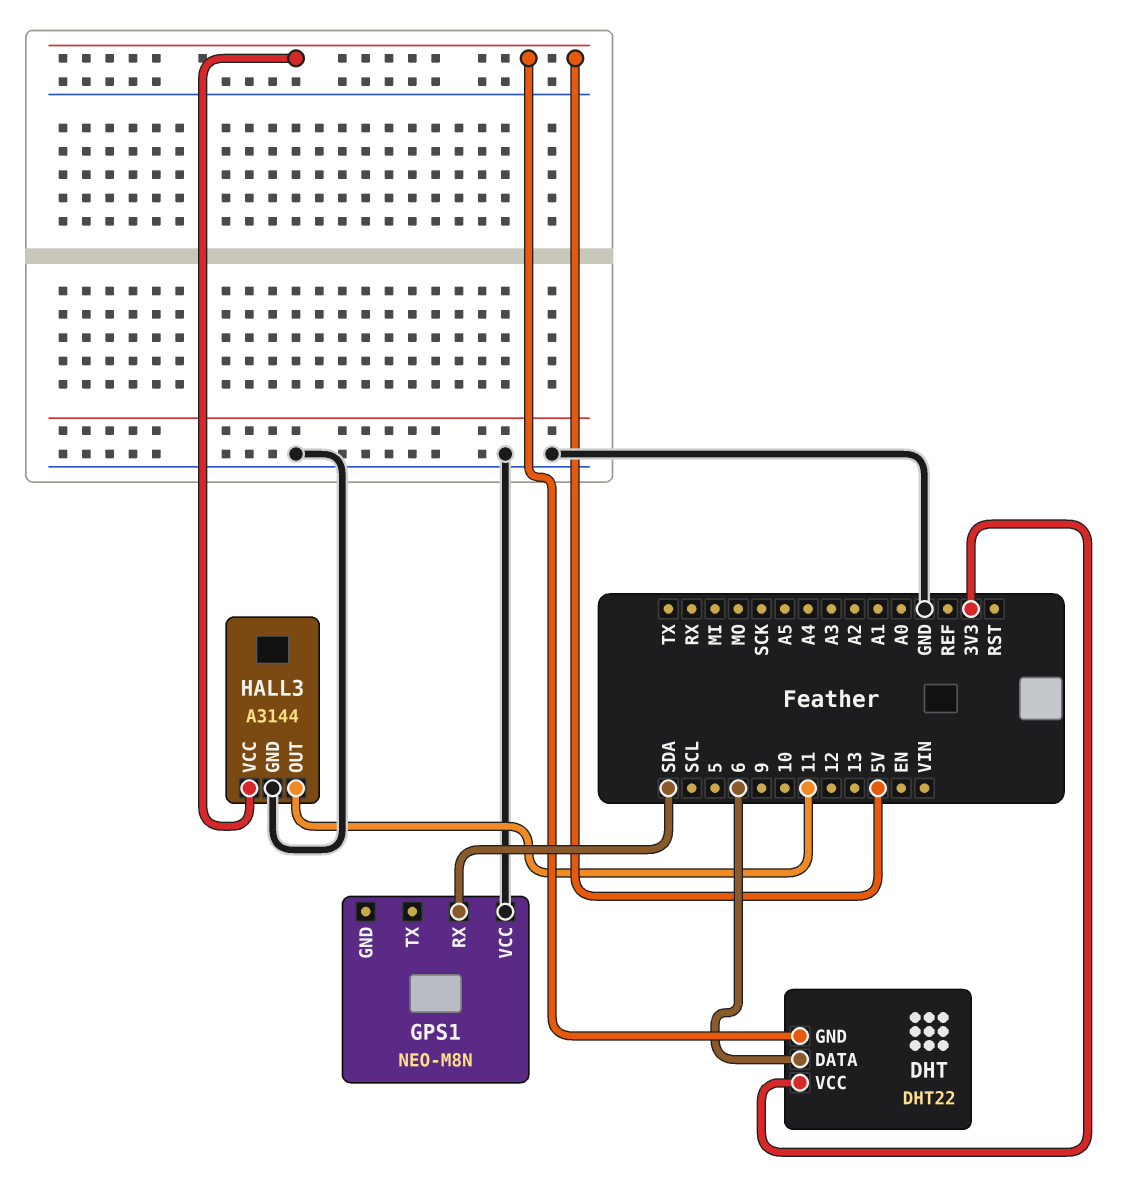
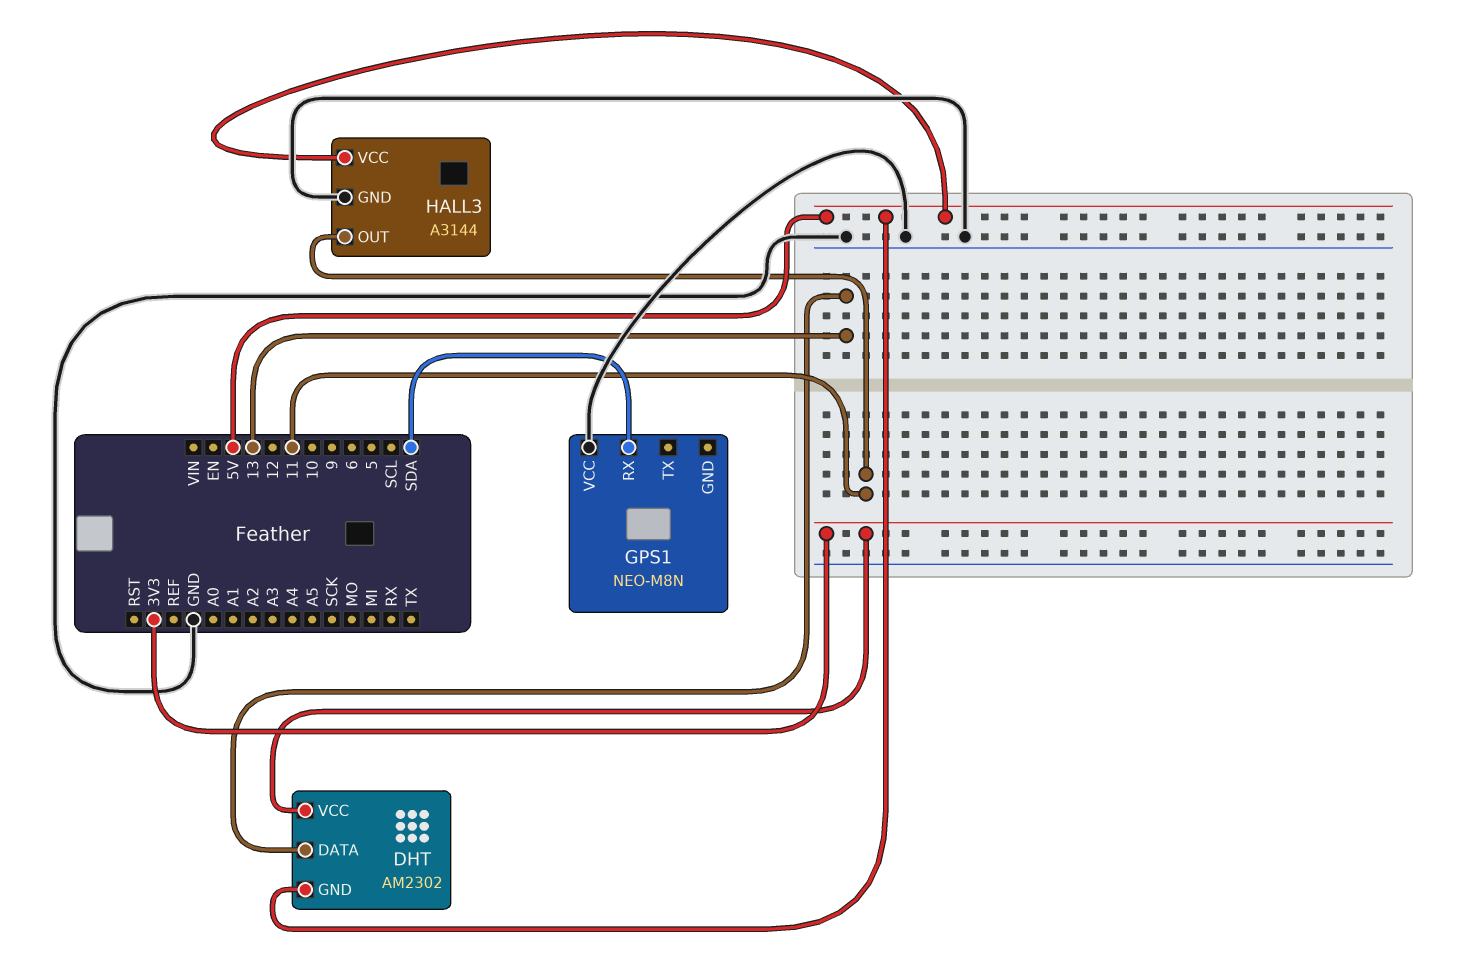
DHT: DHT22 -> AM2302
DHT pin DATA: 6 -> 13

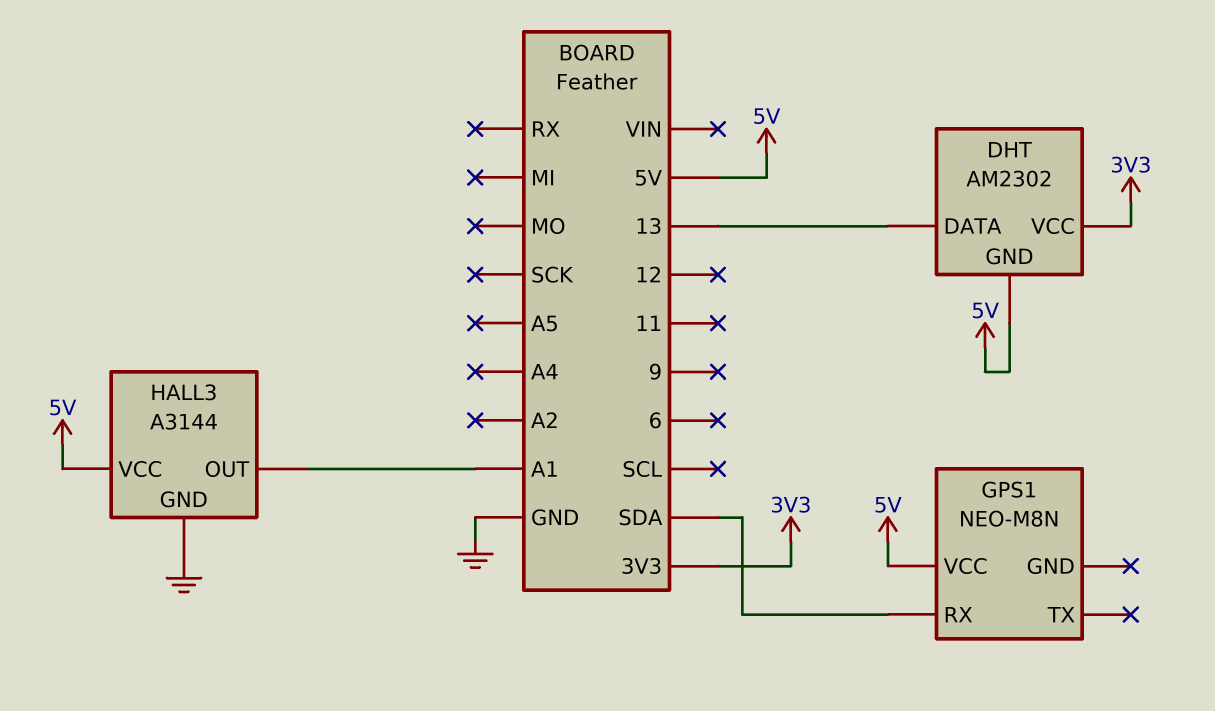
GPS1 pin VCC: GND -> 5V
HALL3 pin OUT: 11 -> A1

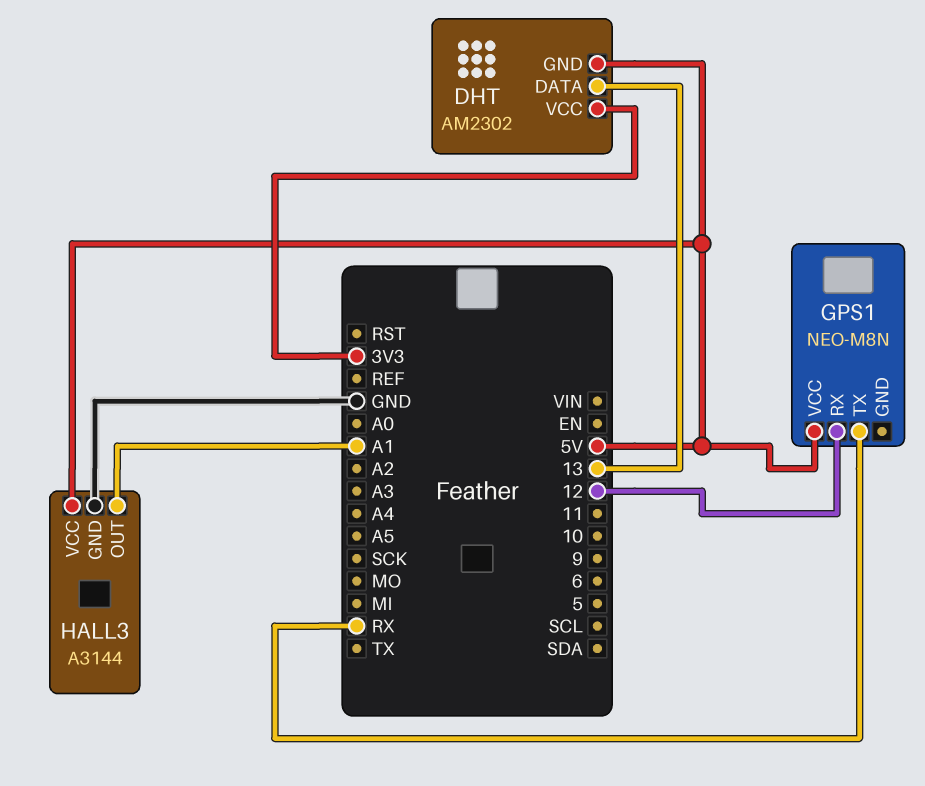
GPS1 pin RX: SDA -> 12
GPS1 pin TX: none -> RX

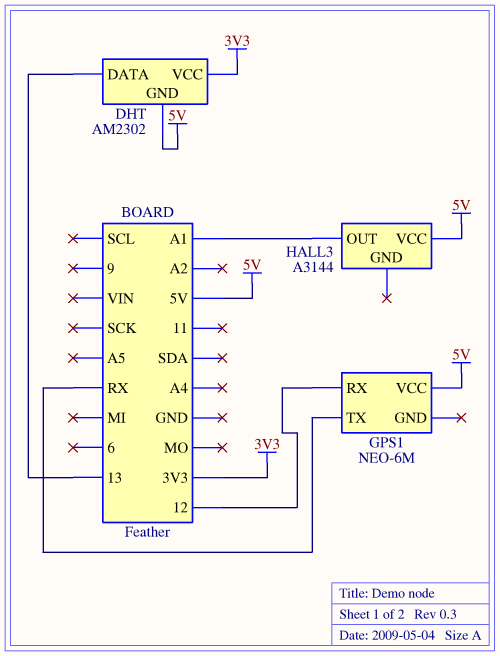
GPS1: NEO-M8N -> NEO-6M
HALL3 pin GND: GND -> none

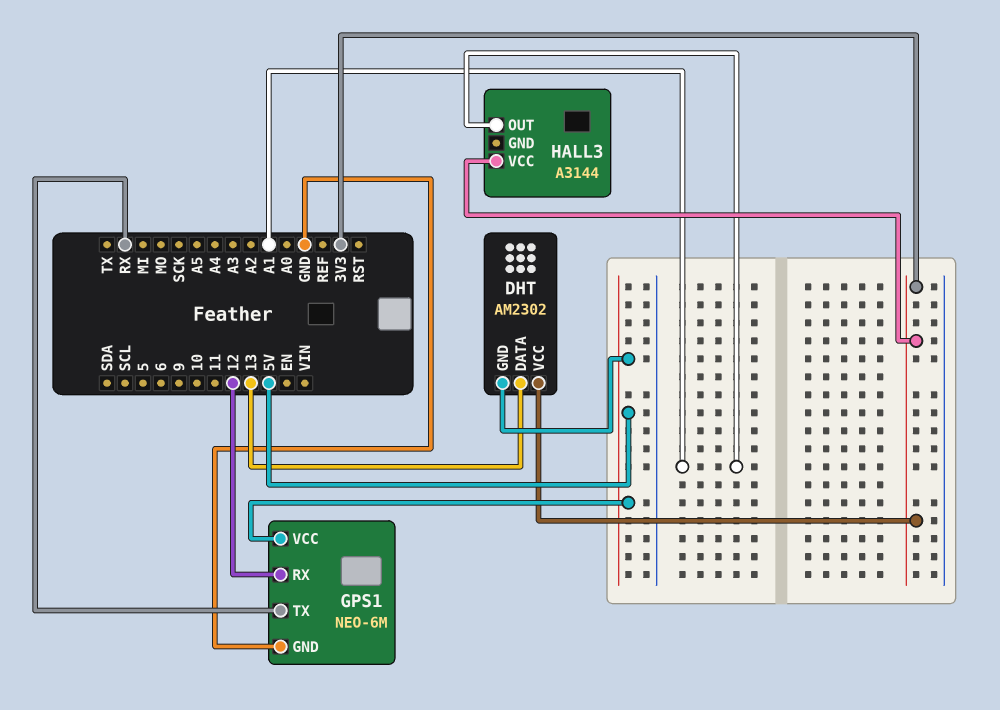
GPS1 pin GND: none -> GND
HALL3 pin VCC: 5V -> 3V3

